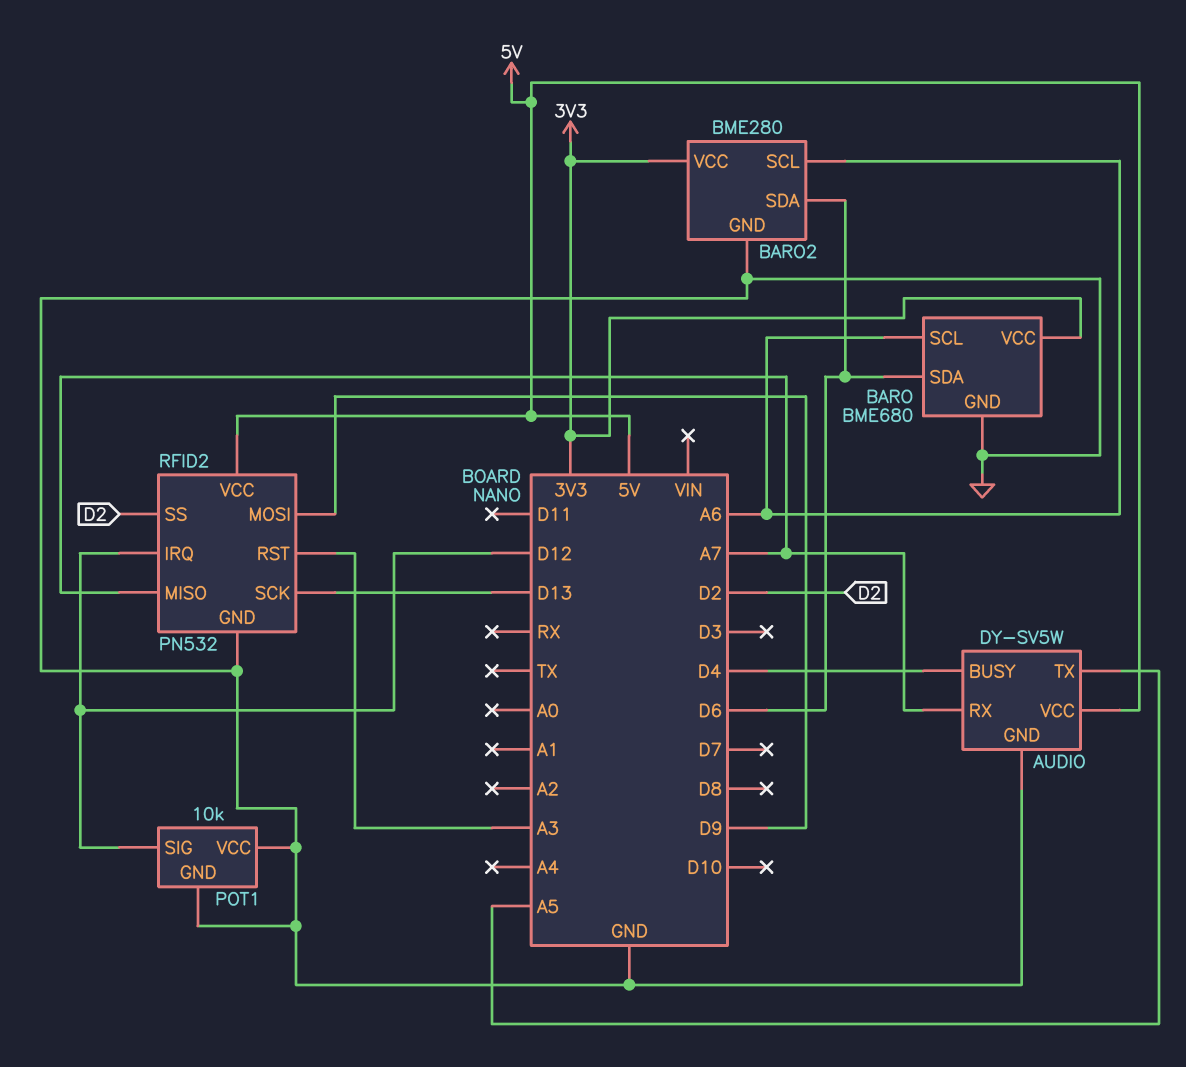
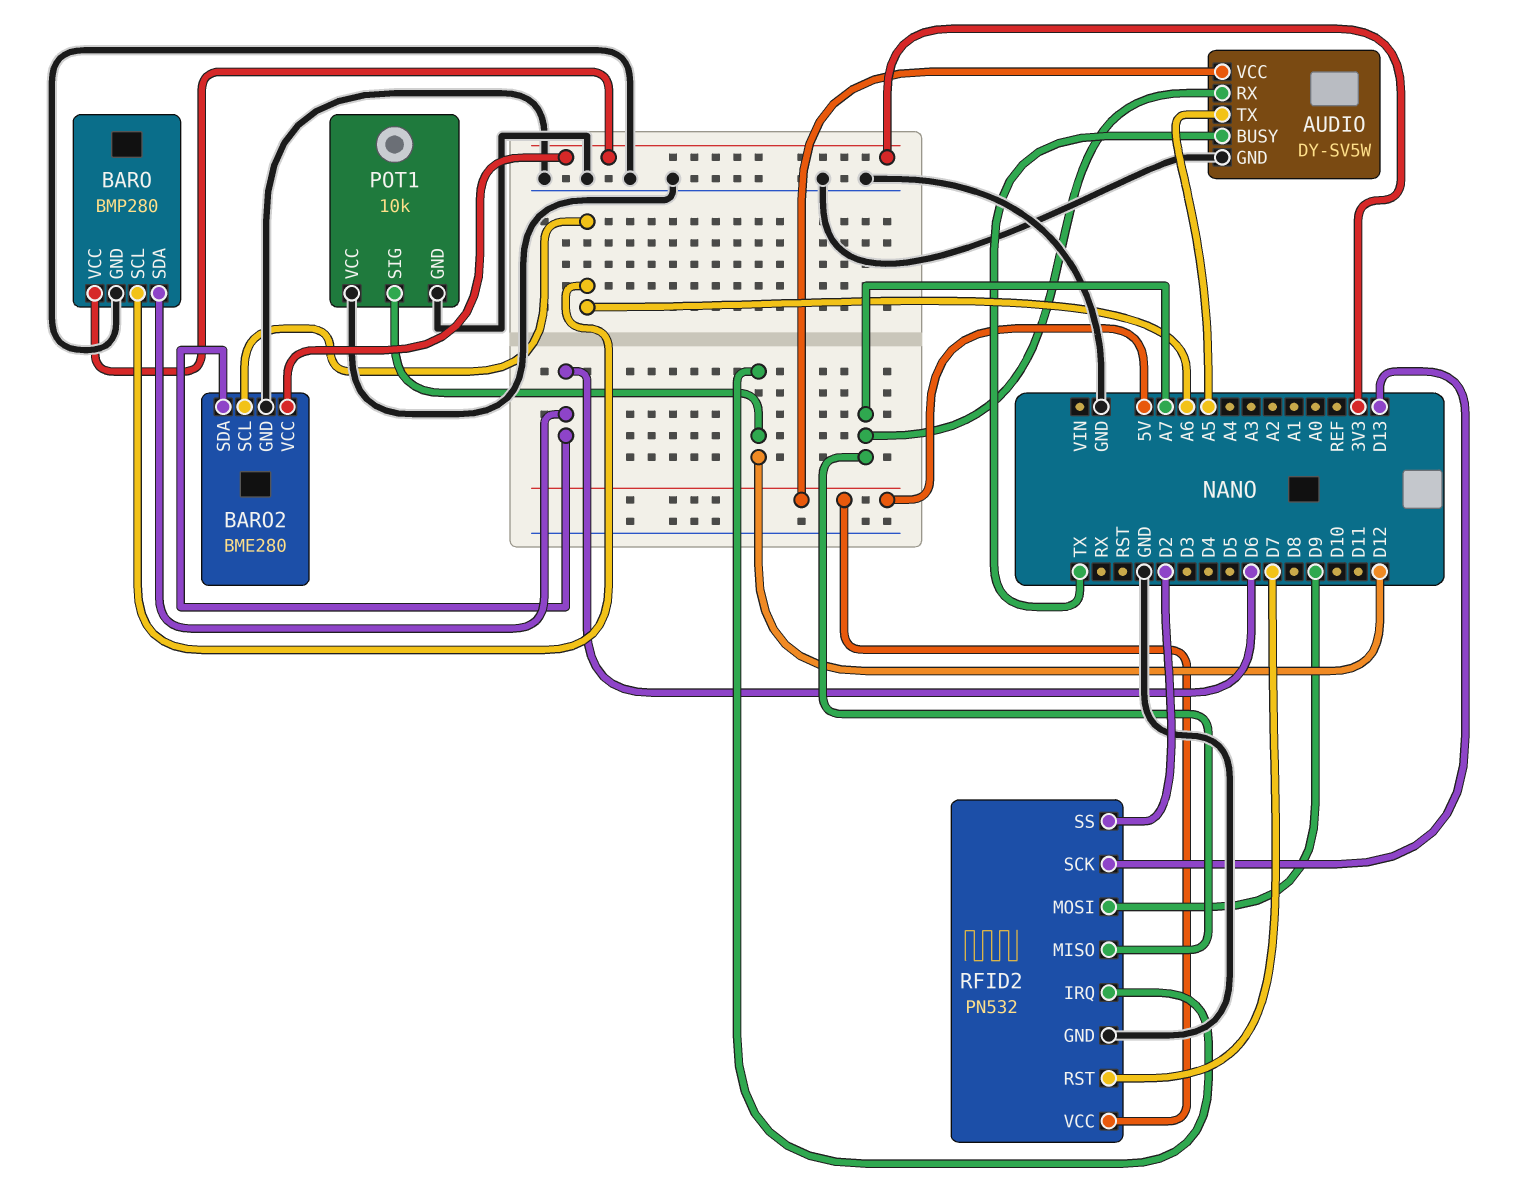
AUDIO pin BUSY: D4 -> TX
BARO: BME680 -> BMP280
RFID2 pin RST: A3 -> D7

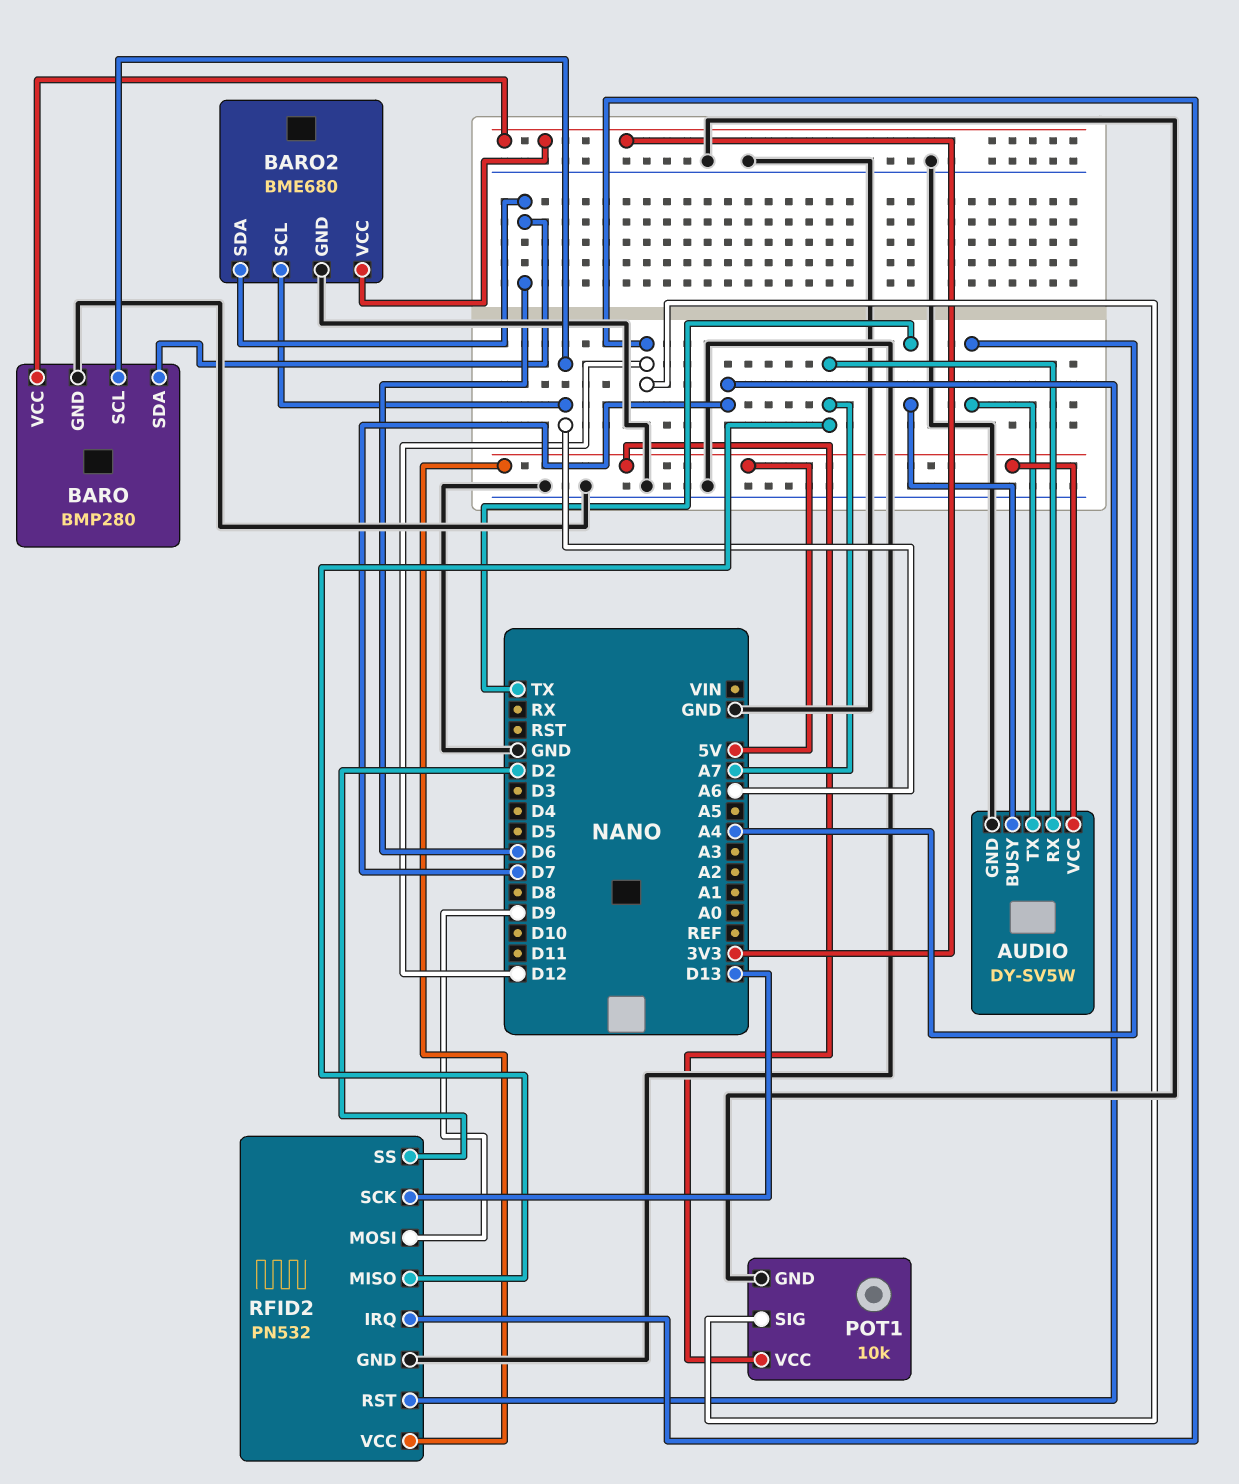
AUDIO pin TX: A5 -> A4
BARO2: BME280 -> BME680
POT1 pin VCC: GND -> 5V

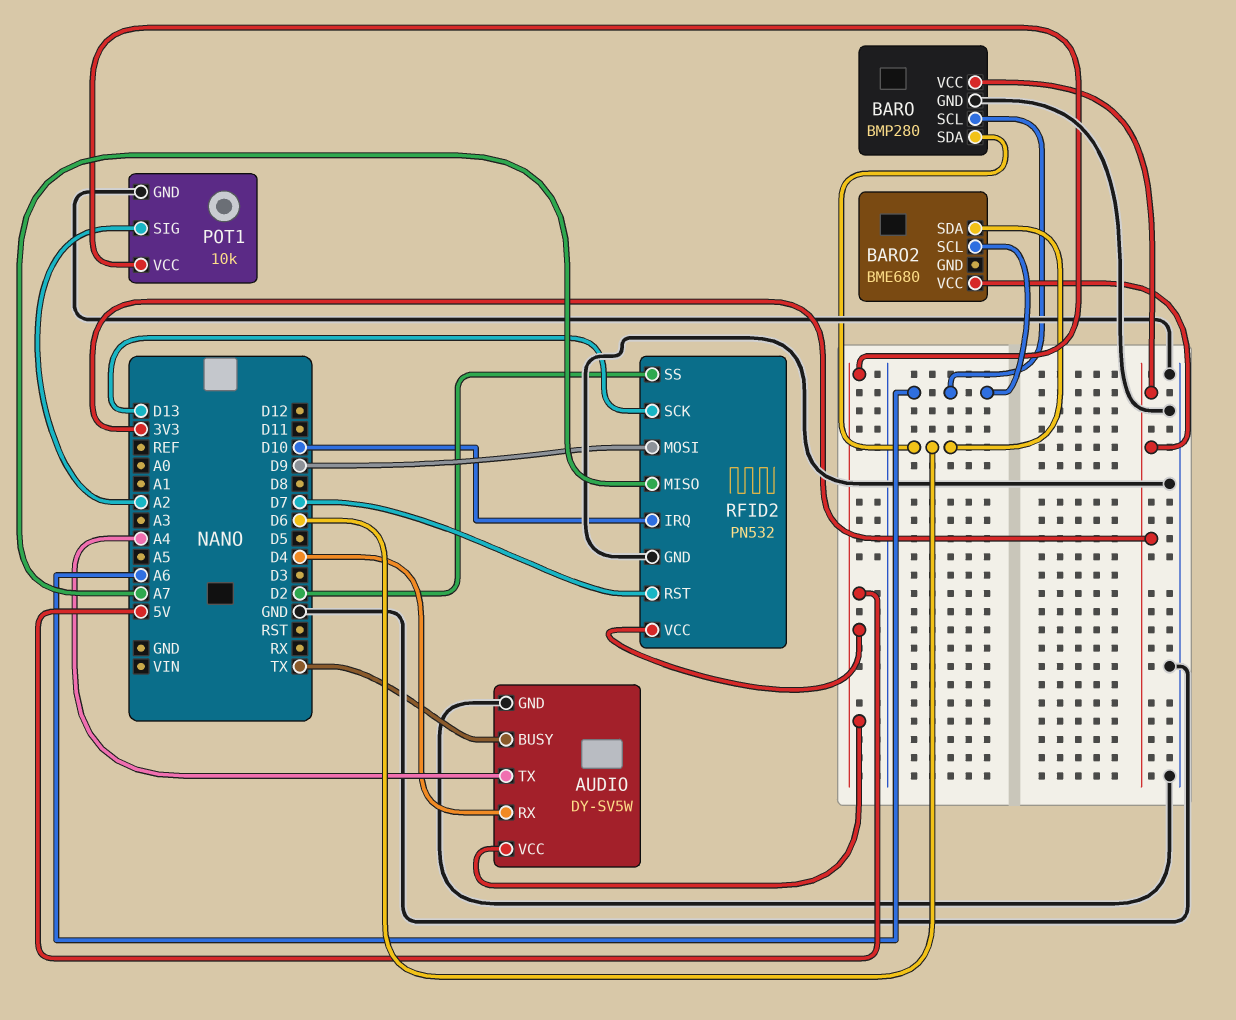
AUDIO pin RX: A7 -> D4
BARO2 pin GND: GND -> none
POT1 pin SIG: D12 -> A2
RFID2 pin IRQ: D12 -> D10

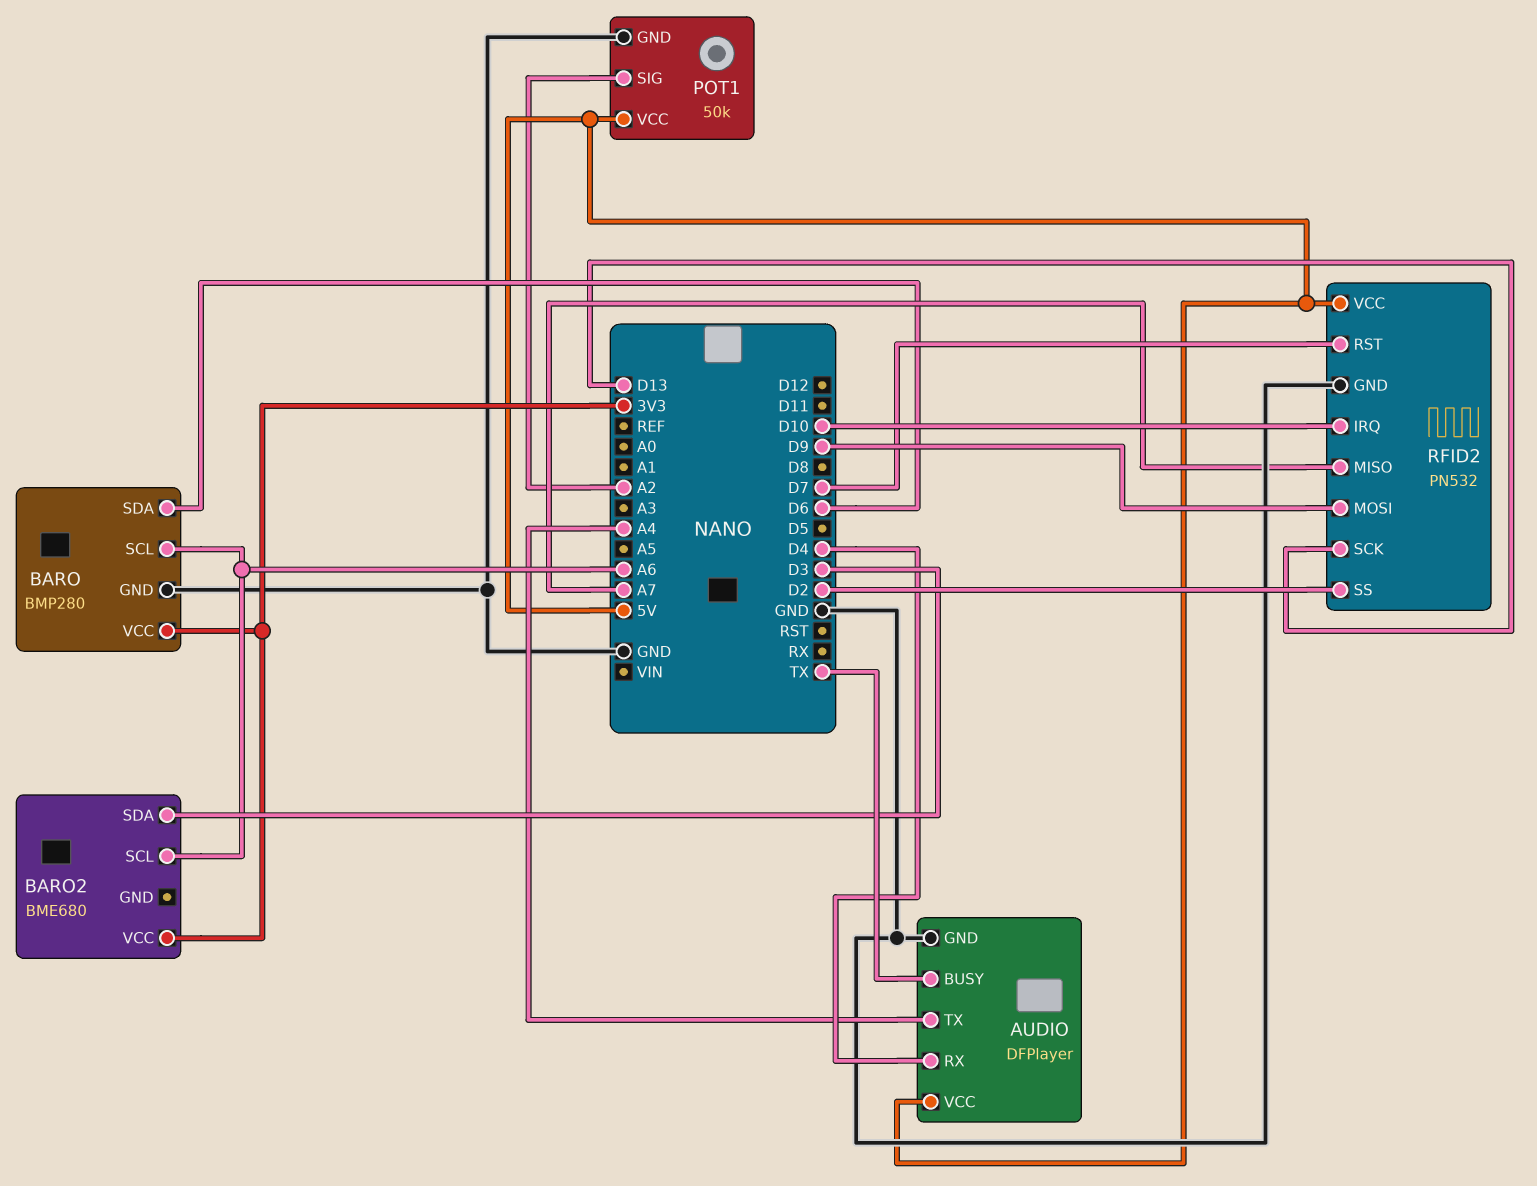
AUDIO: DY-SV5W -> DFPlayer
BARO2 pin SDA: D6 -> D3
POT1: 10k -> 50k

